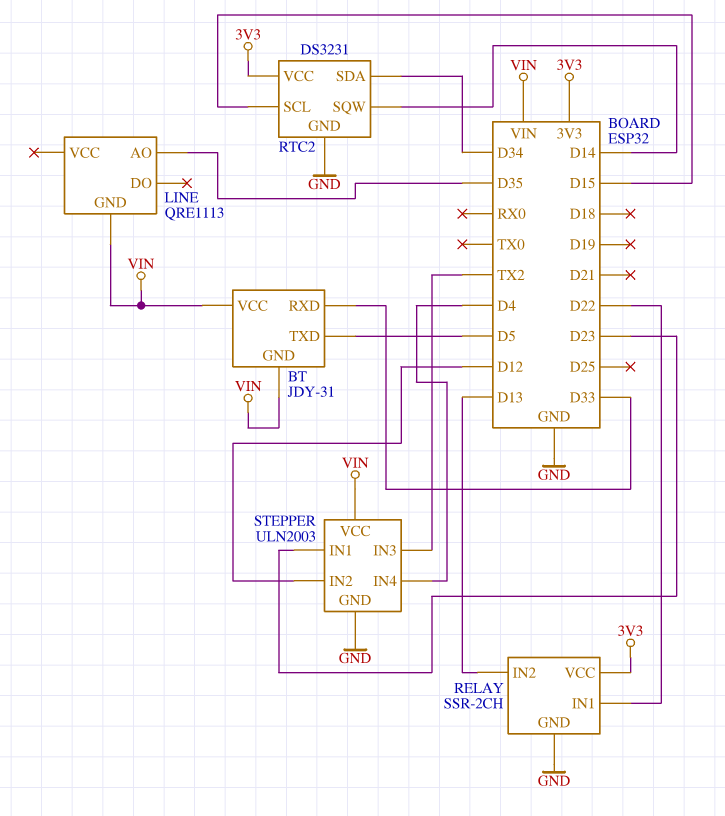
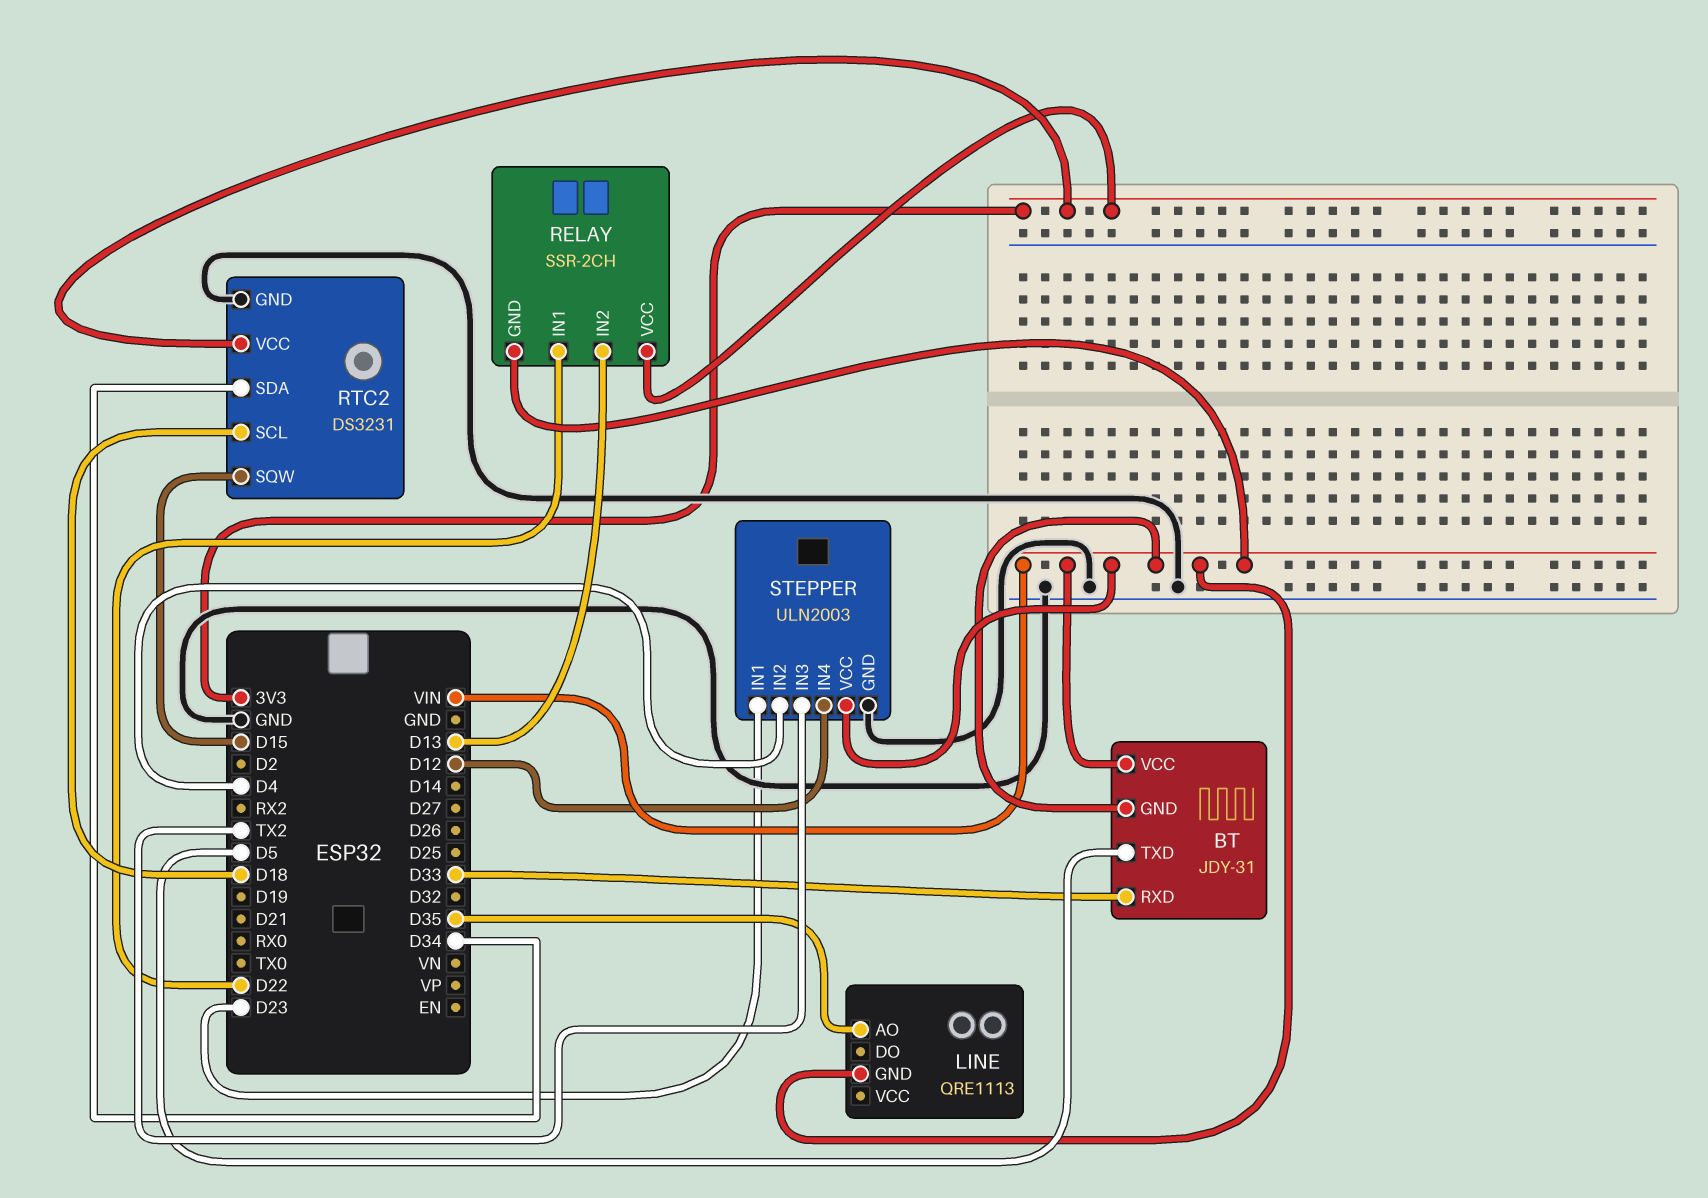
RELAY pin GND: GND -> VIN
RTC2 pin SCL: D15 -> D18
RTC2 pin SQW: D14 -> D15
STEPPER pin IN2: D12 -> D4
STEPPER pin IN4: D4 -> D12

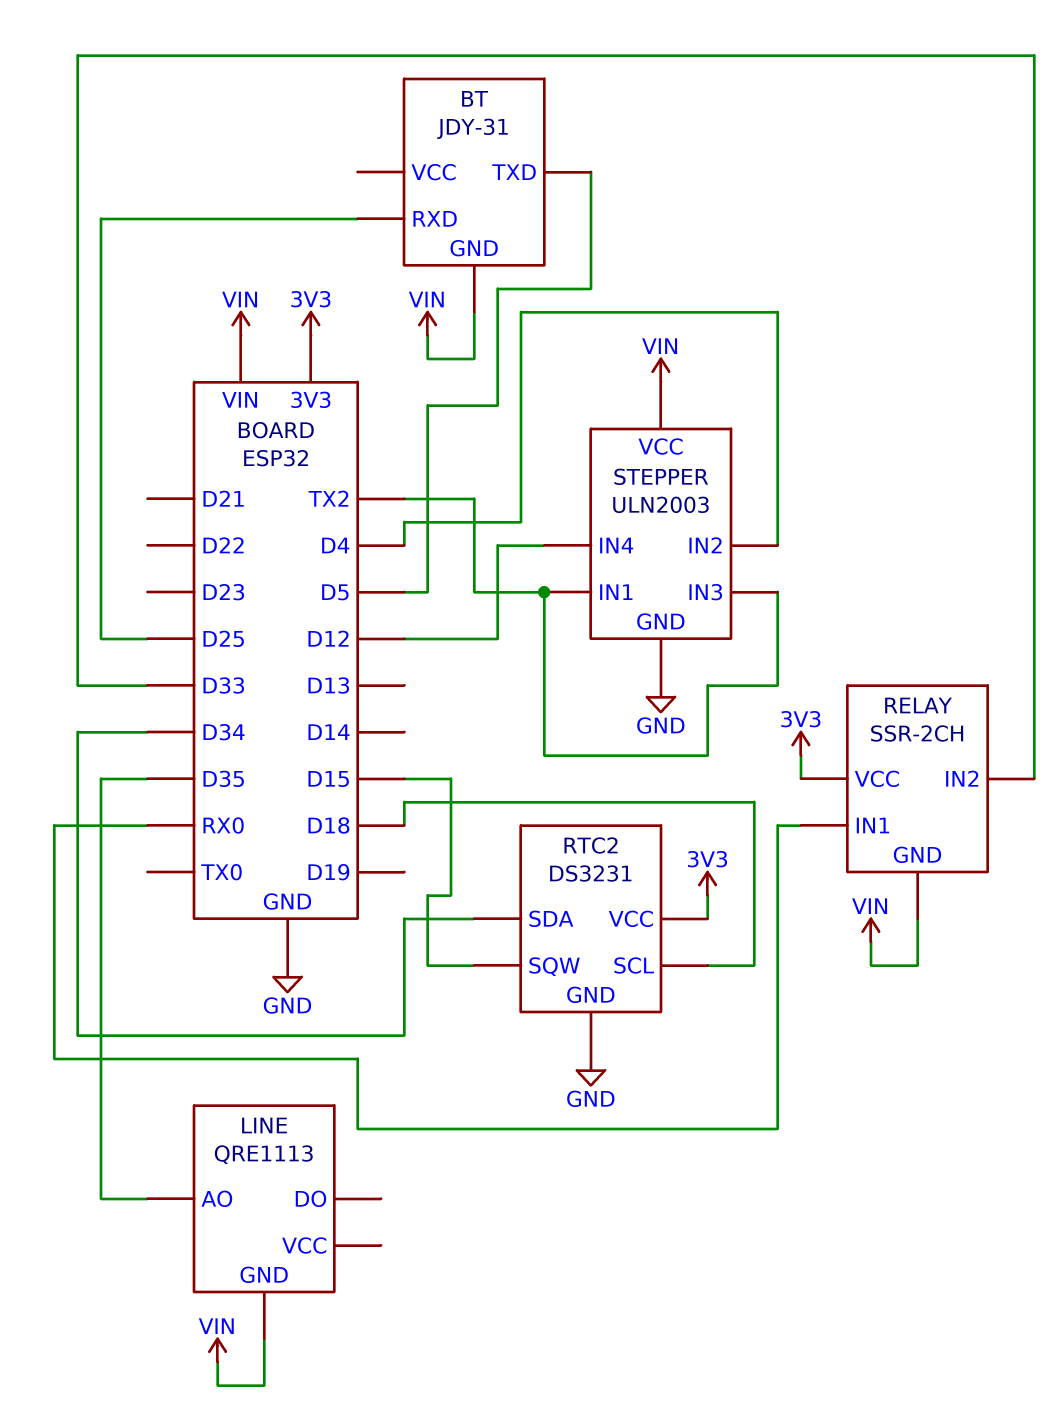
BT pin RXD: D33 -> D25
BT pin VCC: VIN -> none
RELAY pin IN1: D22 -> RX0
RELAY pin IN2: D13 -> D33
STEPPER pin IN1: D23 -> TX2

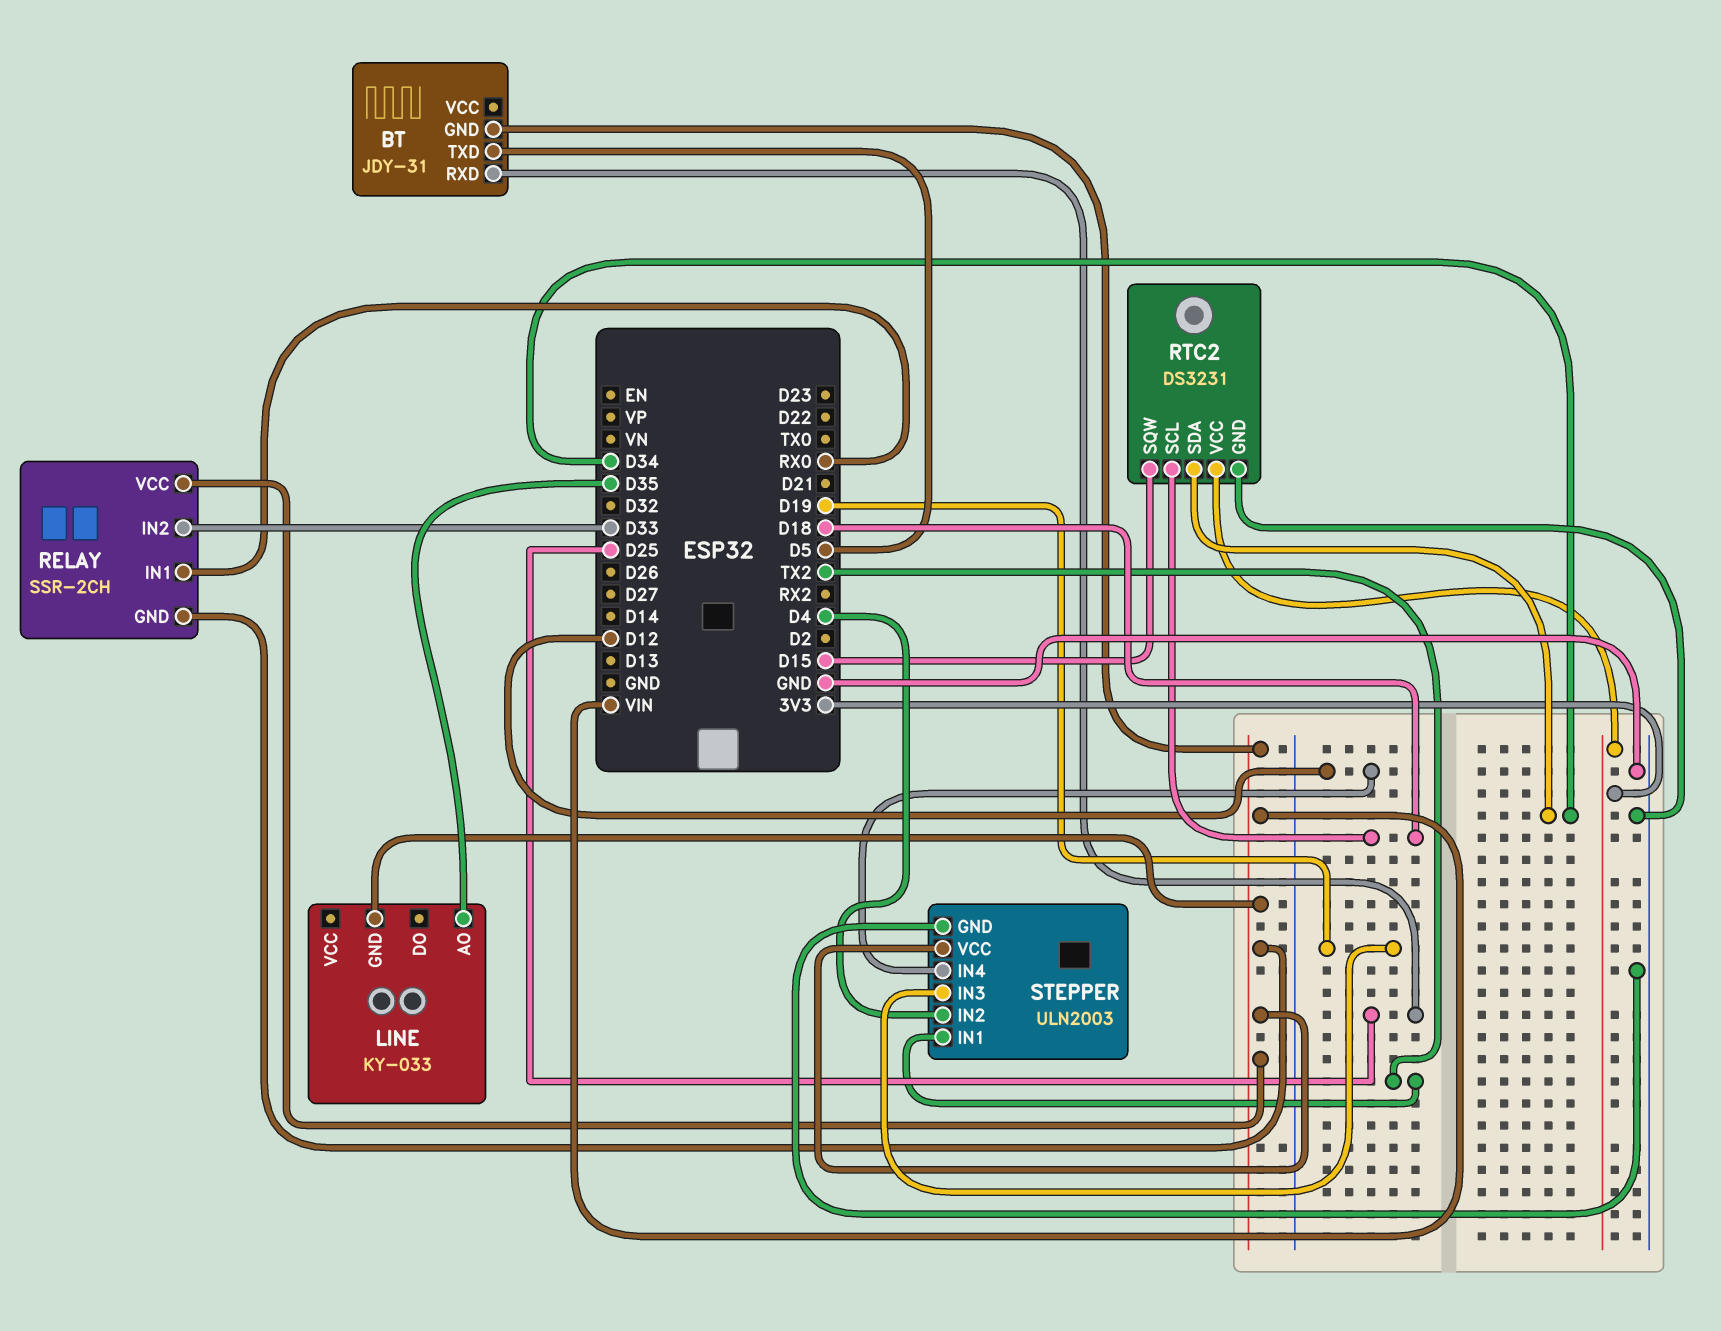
LINE: QRE1113 -> KY-033
RELAY pin VCC: 3V3 -> VIN
STEPPER pin IN3: TX2 -> D19

